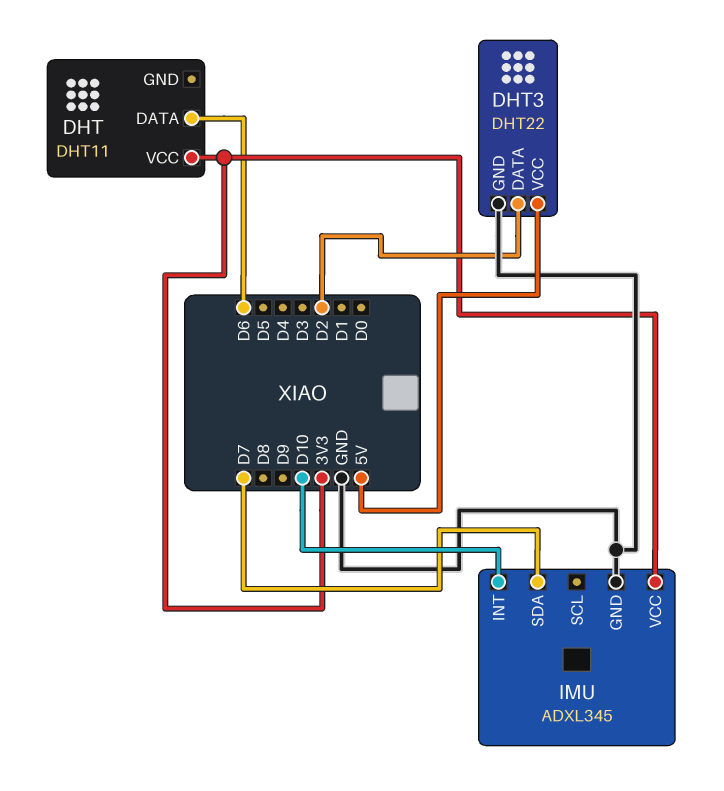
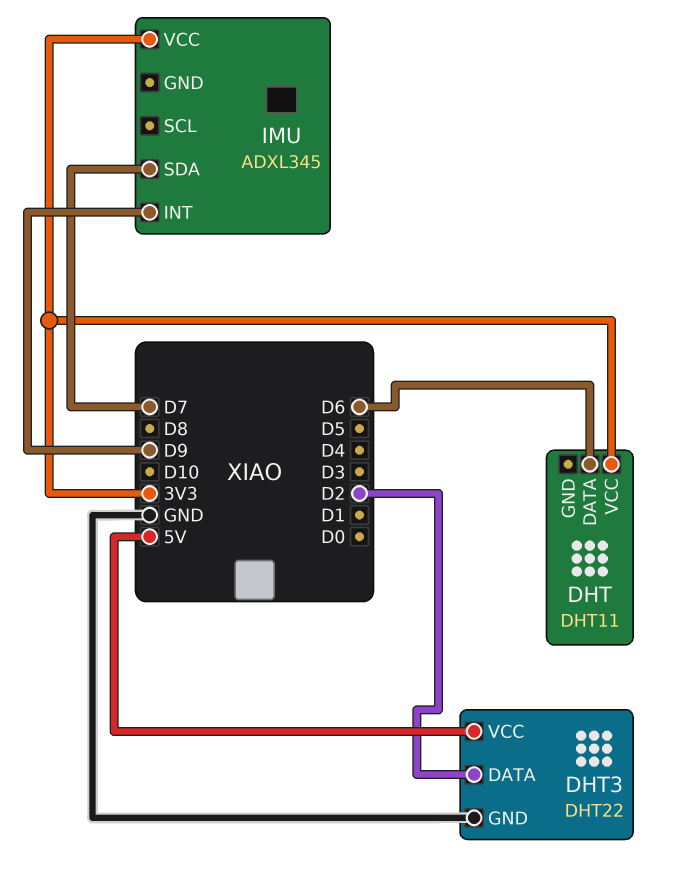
IMU pin GND: GND -> none
IMU pin INT: D10 -> D9

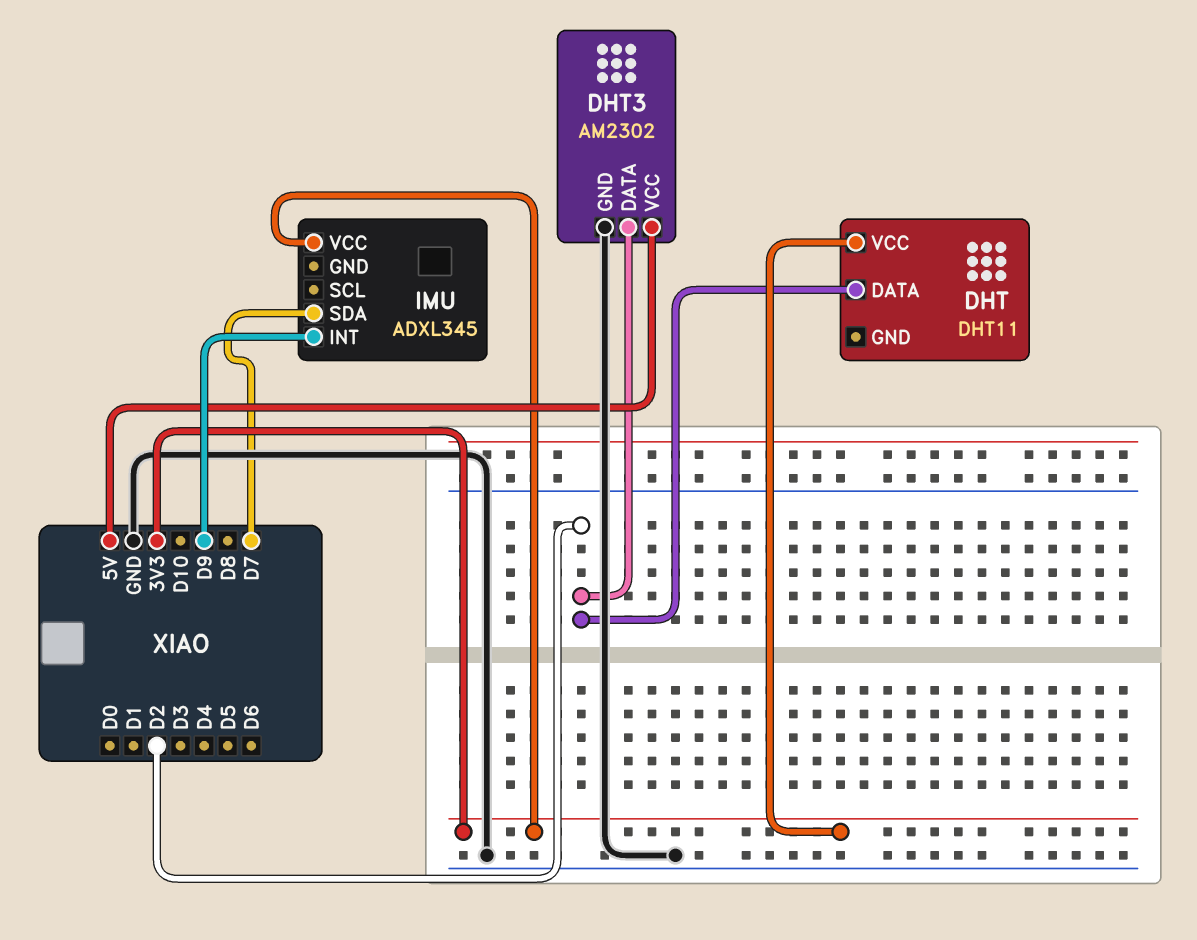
DHT pin DATA: D6 -> D2
DHT3: DHT22 -> AM2302

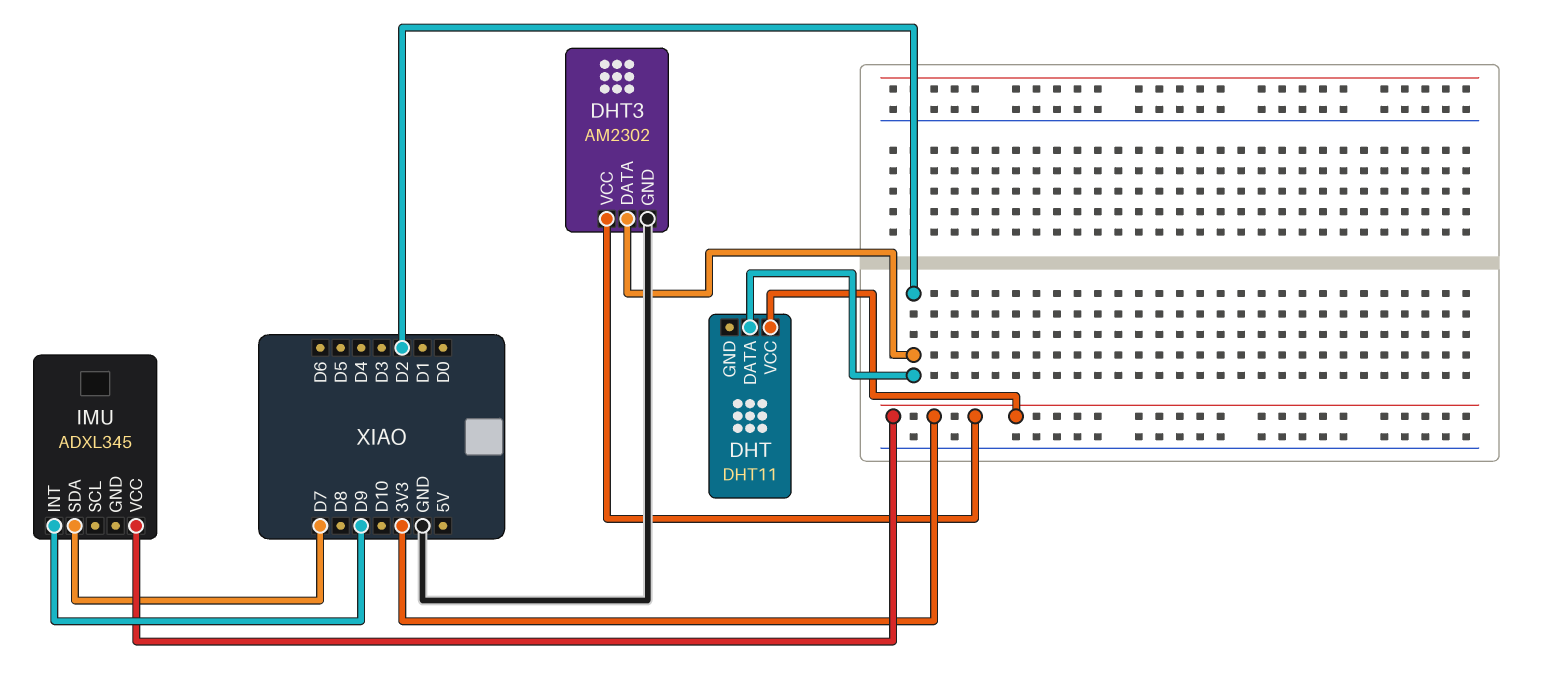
DHT3 pin VCC: 5V -> 3V3

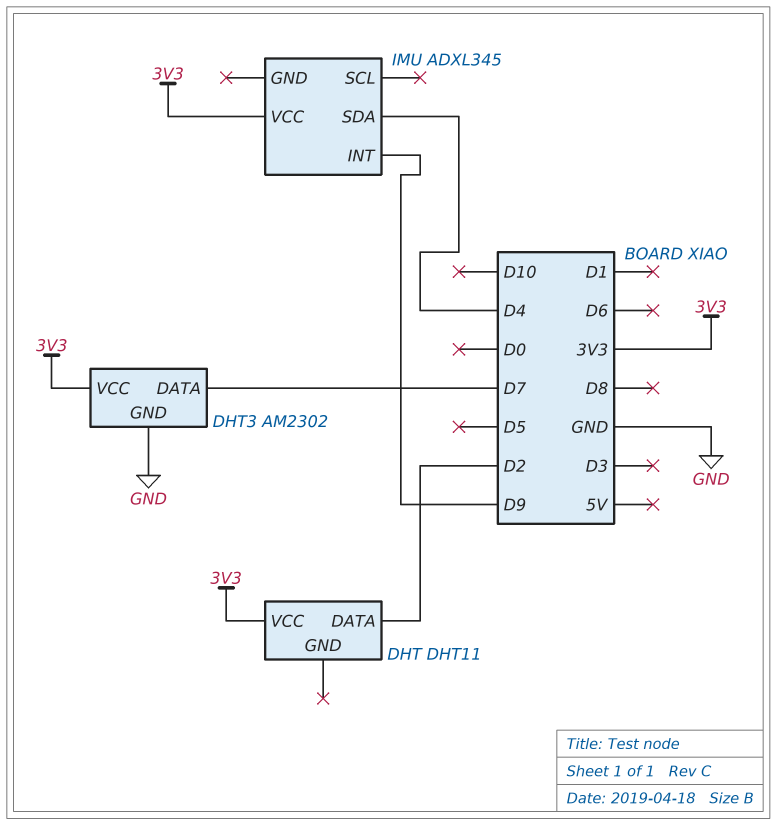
DHT3 pin DATA: D2 -> D7
IMU pin SDA: D7 -> D4

